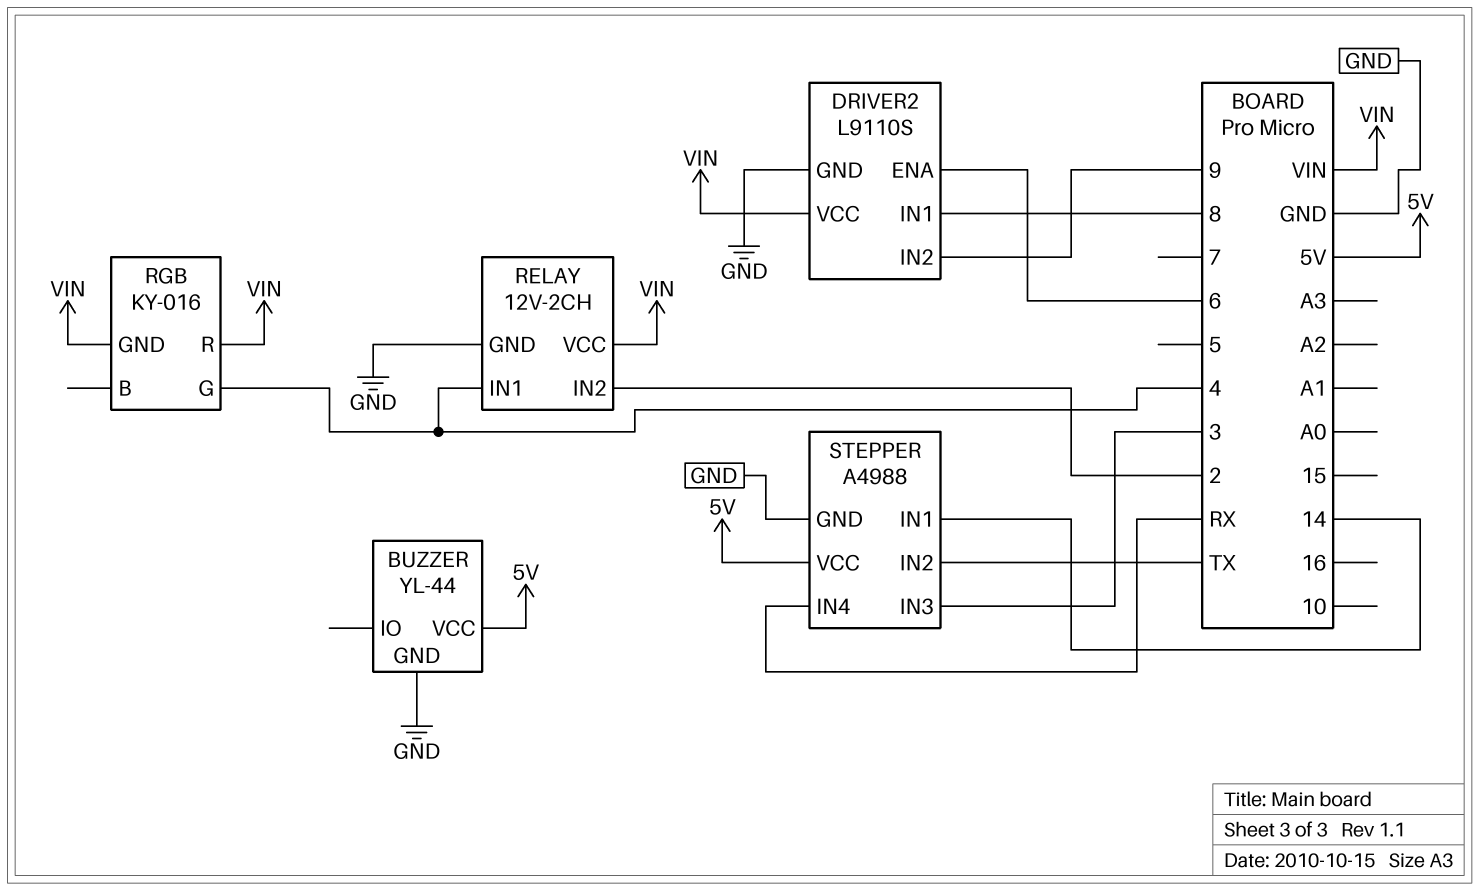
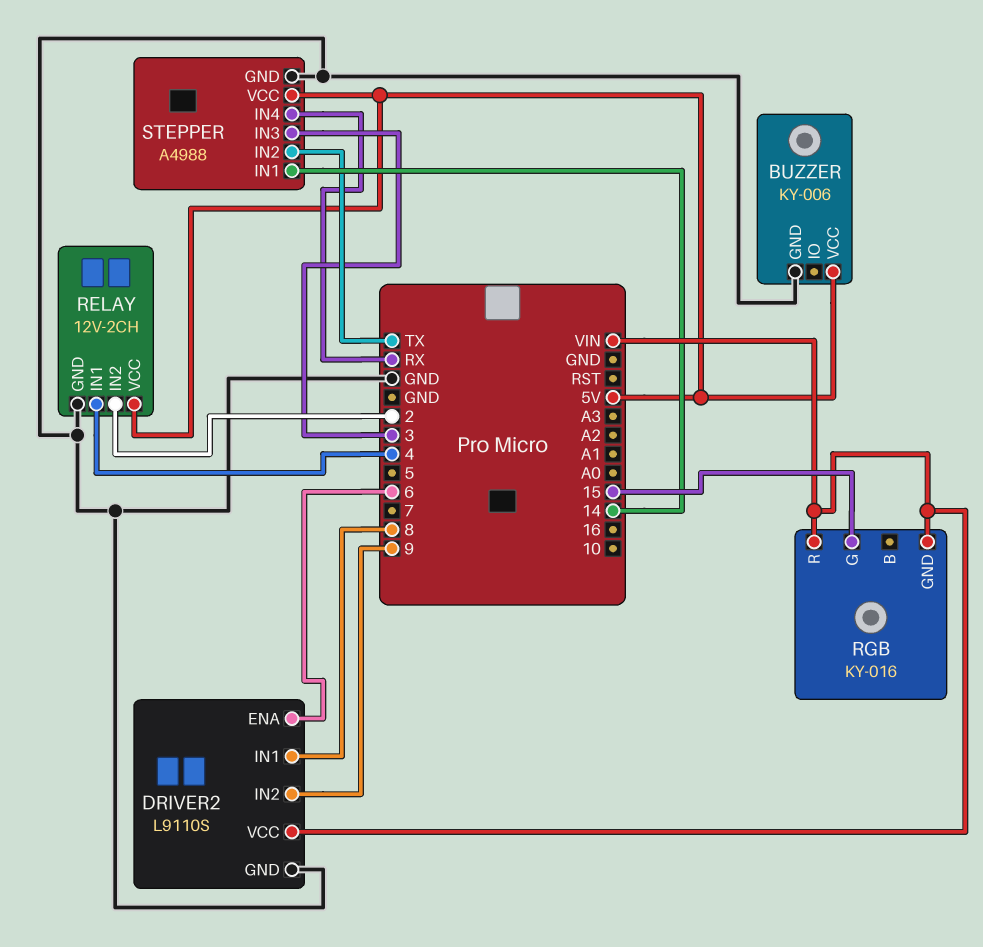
BUZZER: YL-44 -> KY-006
RELAY pin VCC: VIN -> 5V
RGB pin G: 4 -> 15

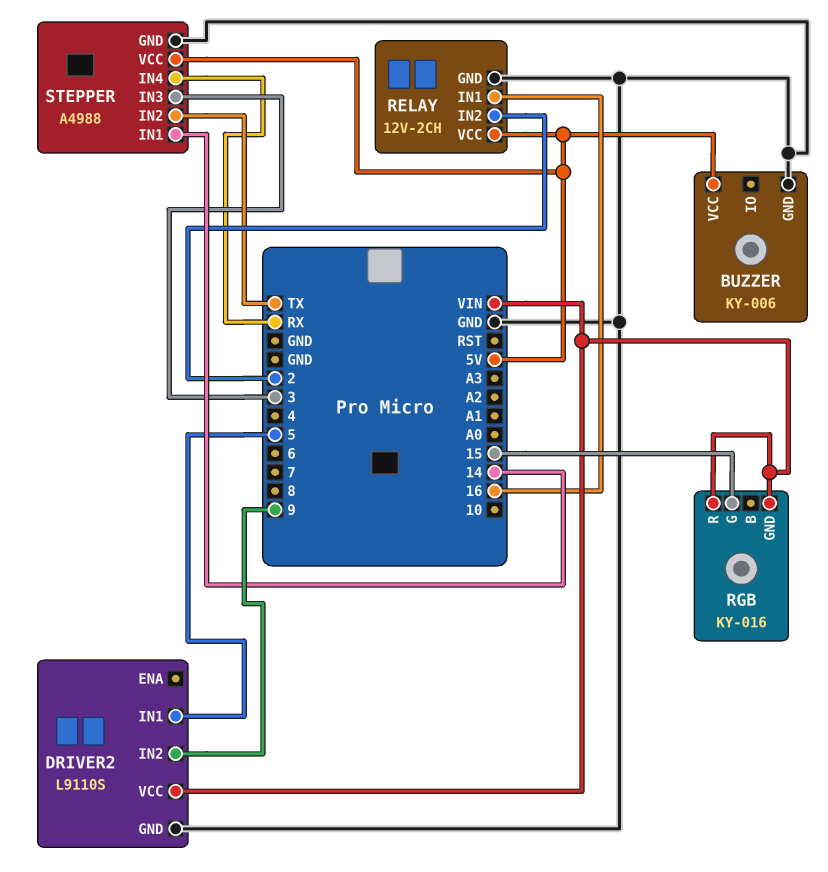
DRIVER2 pin ENA: 6 -> none
DRIVER2 pin IN1: 8 -> 5
RELAY pin IN1: 4 -> 16

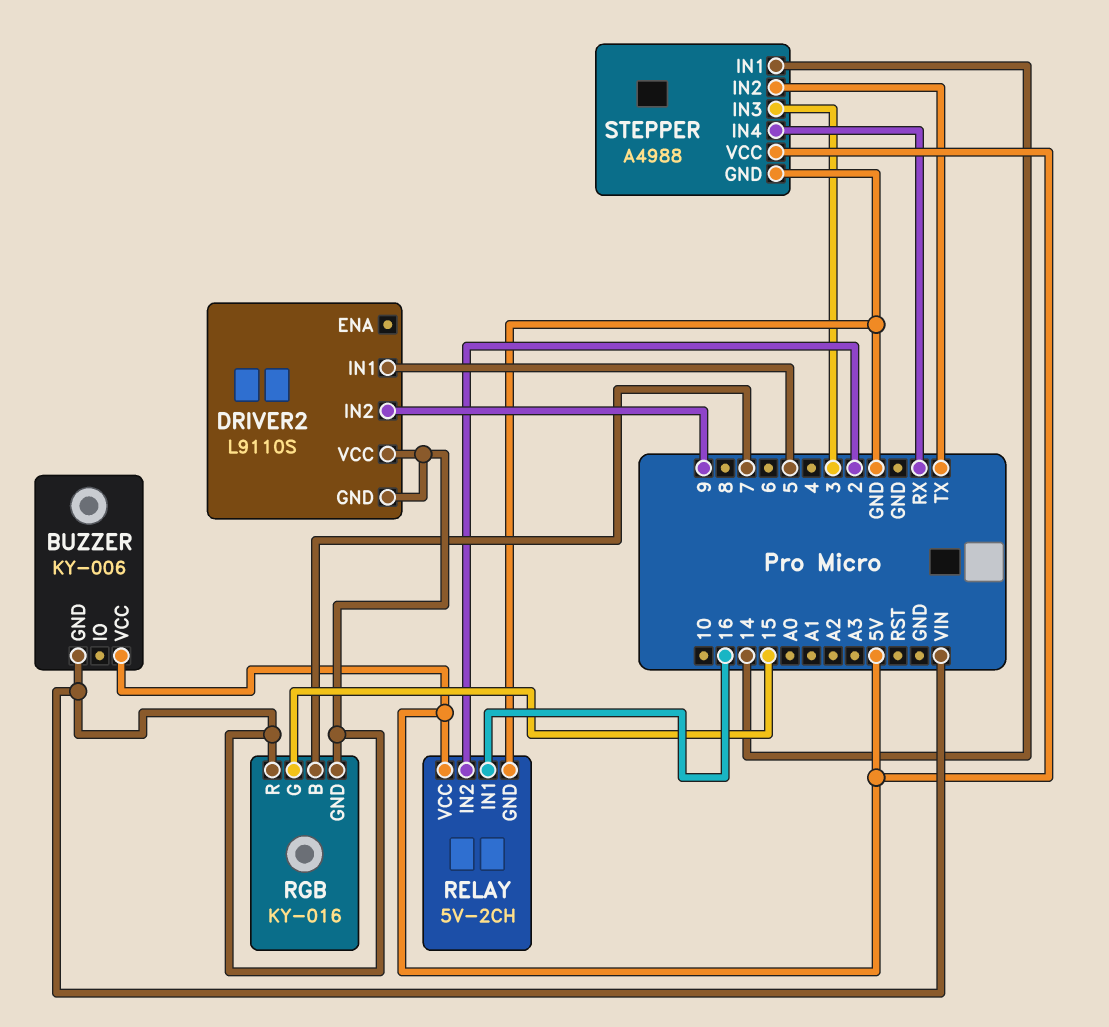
BUZZER pin GND: GND -> VIN
DRIVER2 pin GND: GND -> VIN
RELAY: 12V-2CH -> 5V-2CH
RGB pin B: none -> 7

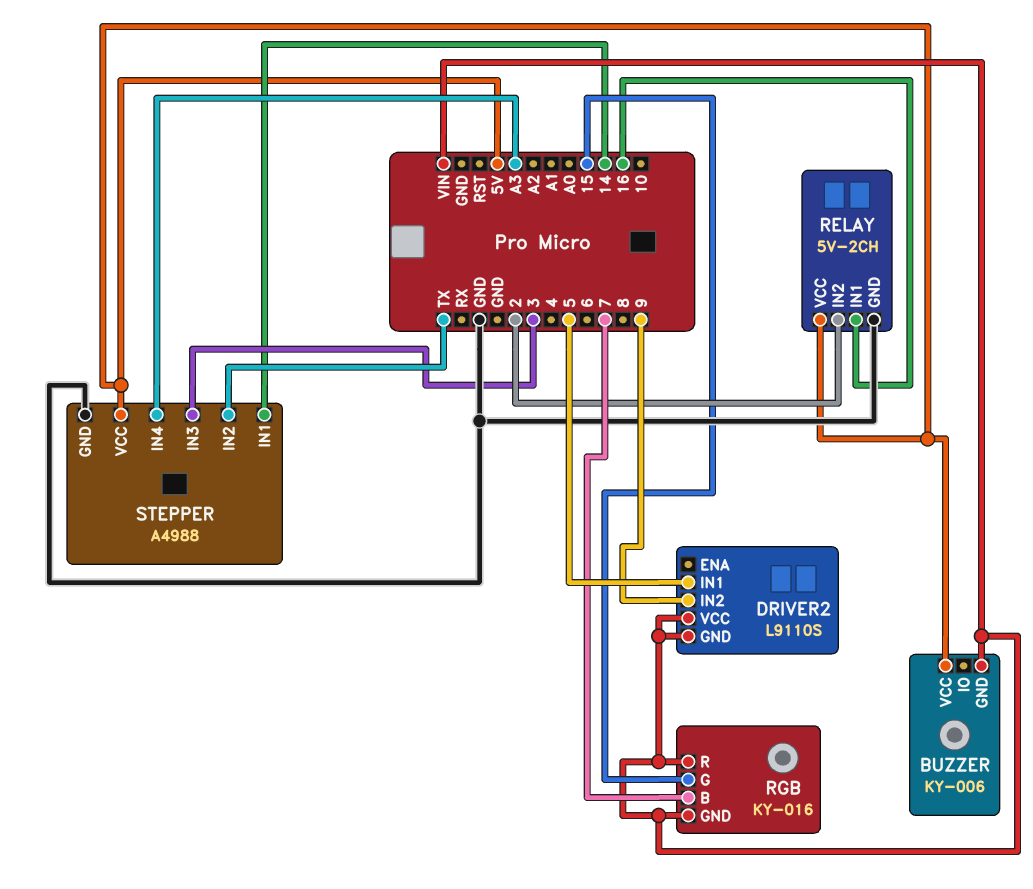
STEPPER pin IN4: RX -> A3

